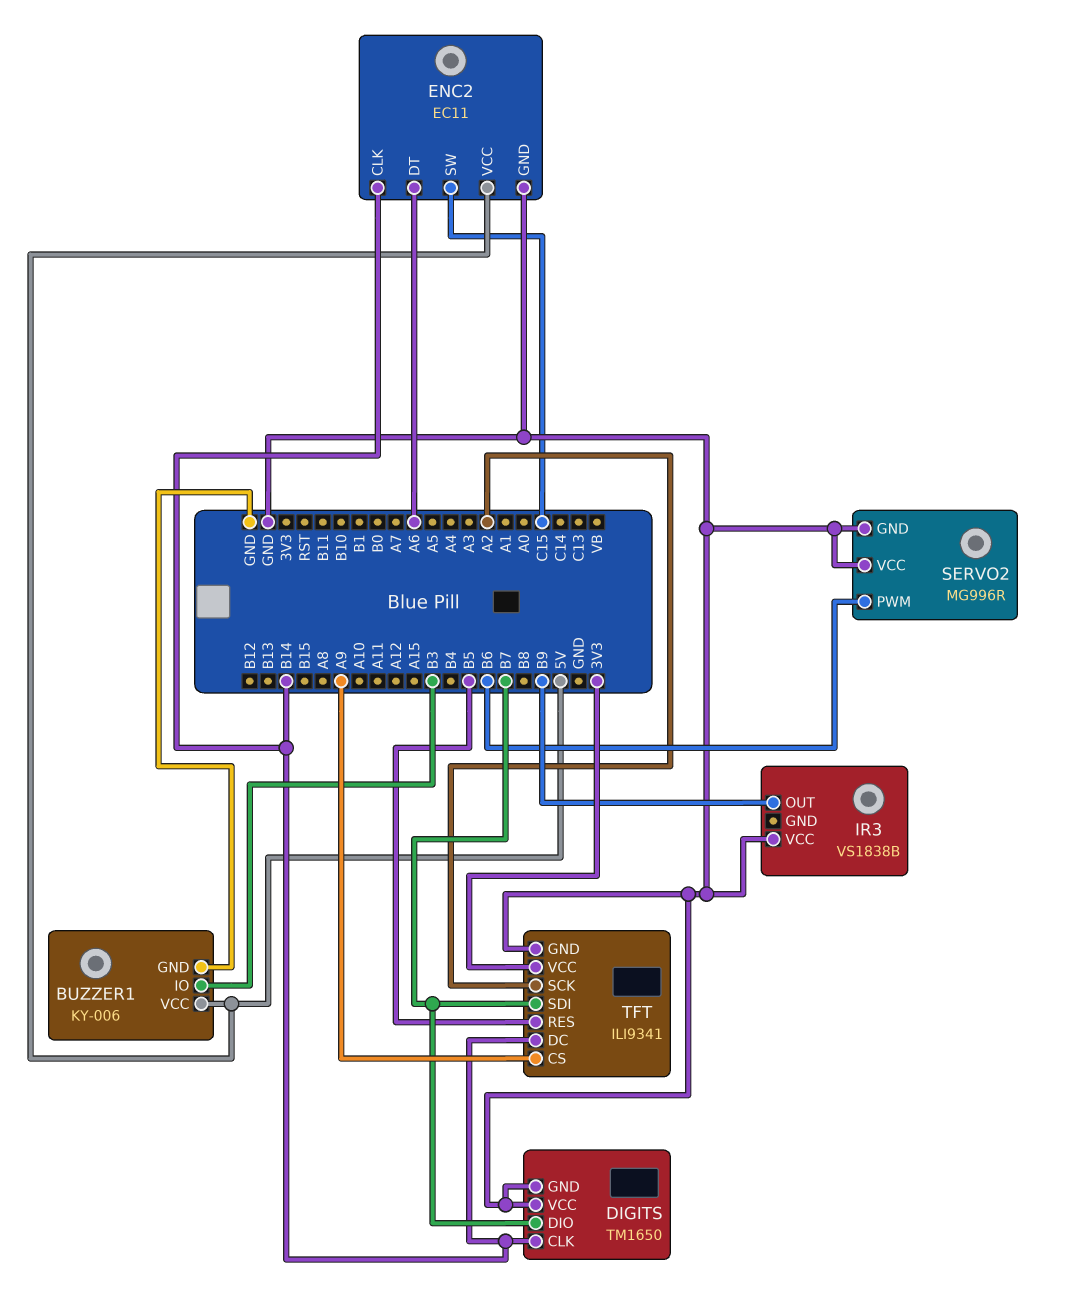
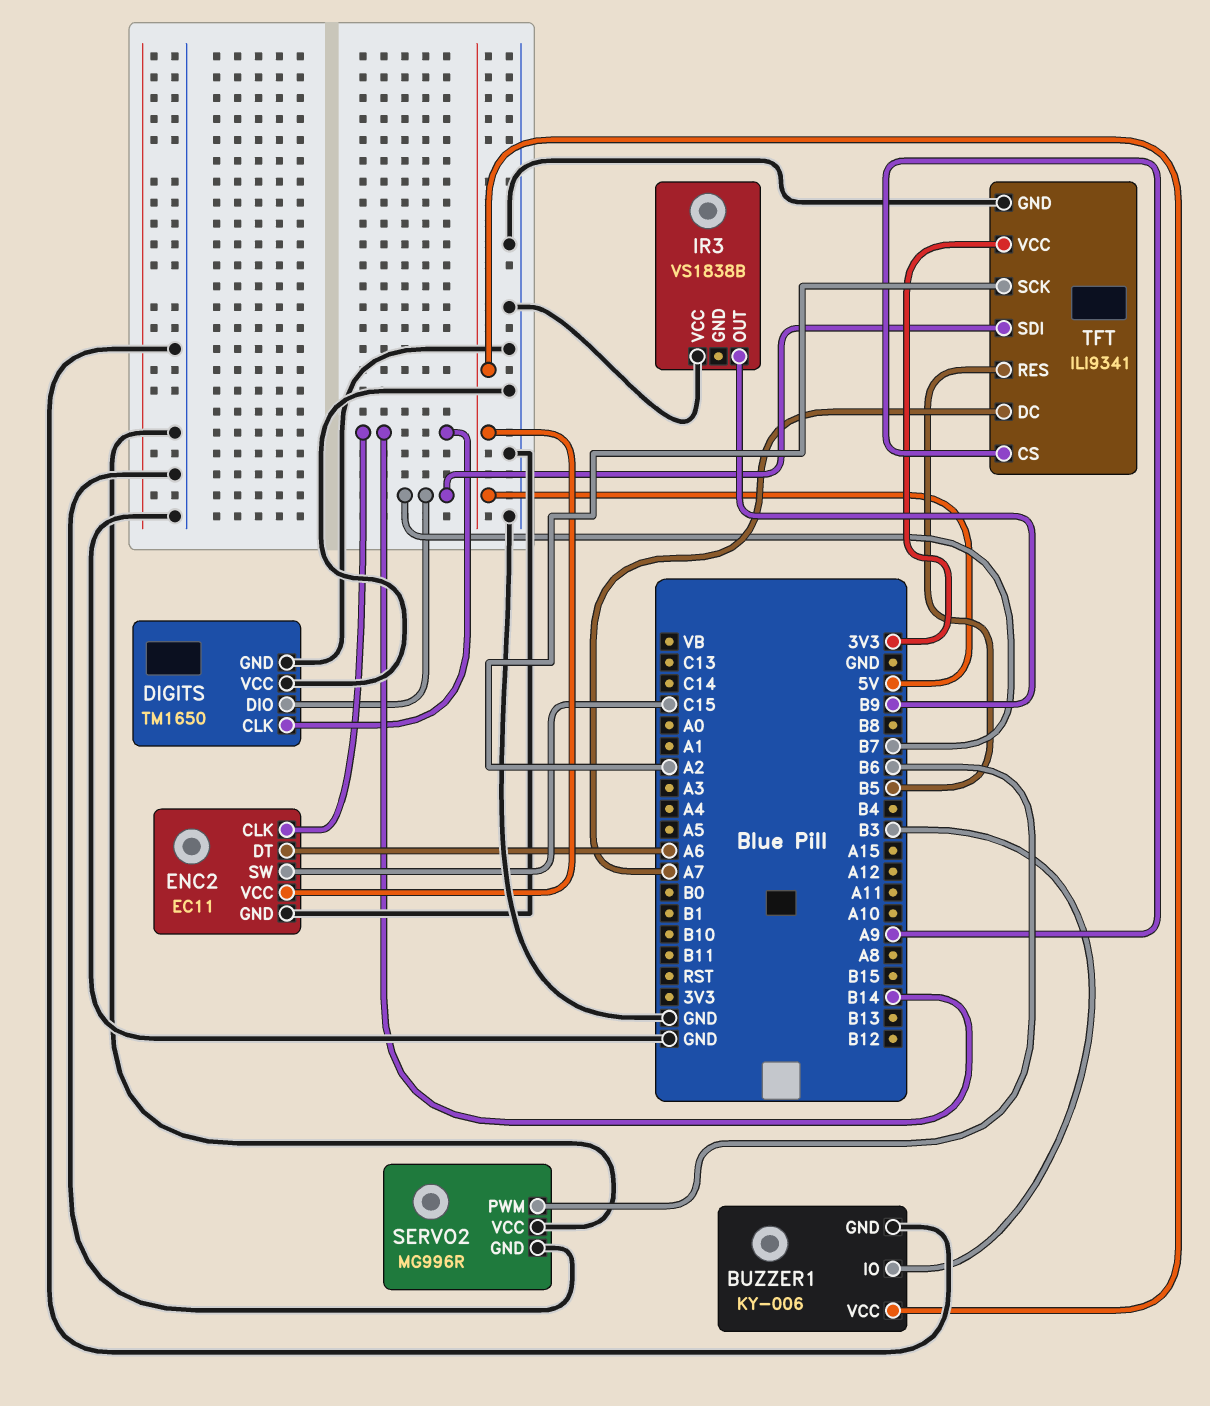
TFT pin DC: B14 -> A7

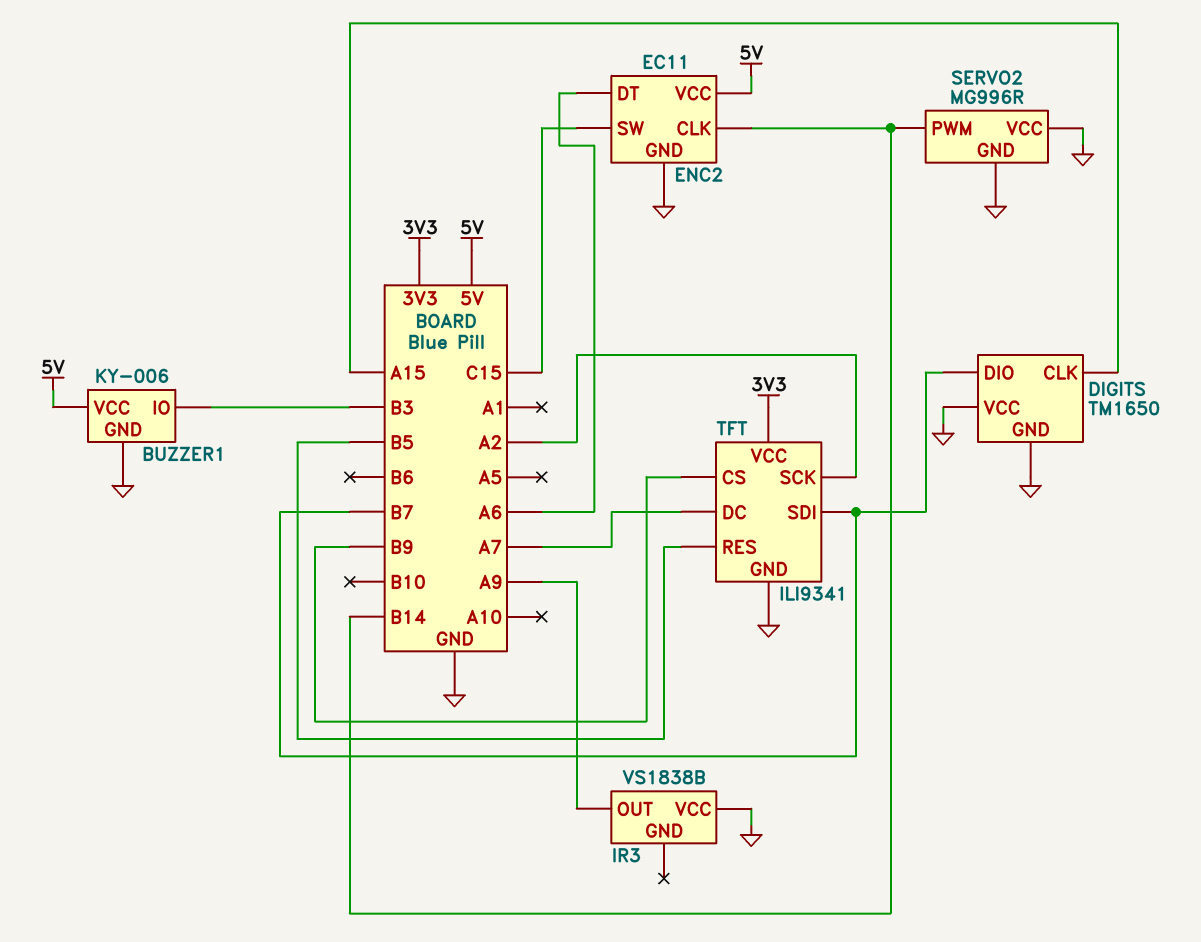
DIGITS pin CLK: B14 -> A15
IR3 pin OUT: B9 -> A9
SERVO2 pin PWM: B6 -> B14
TFT pin CS: A9 -> B9

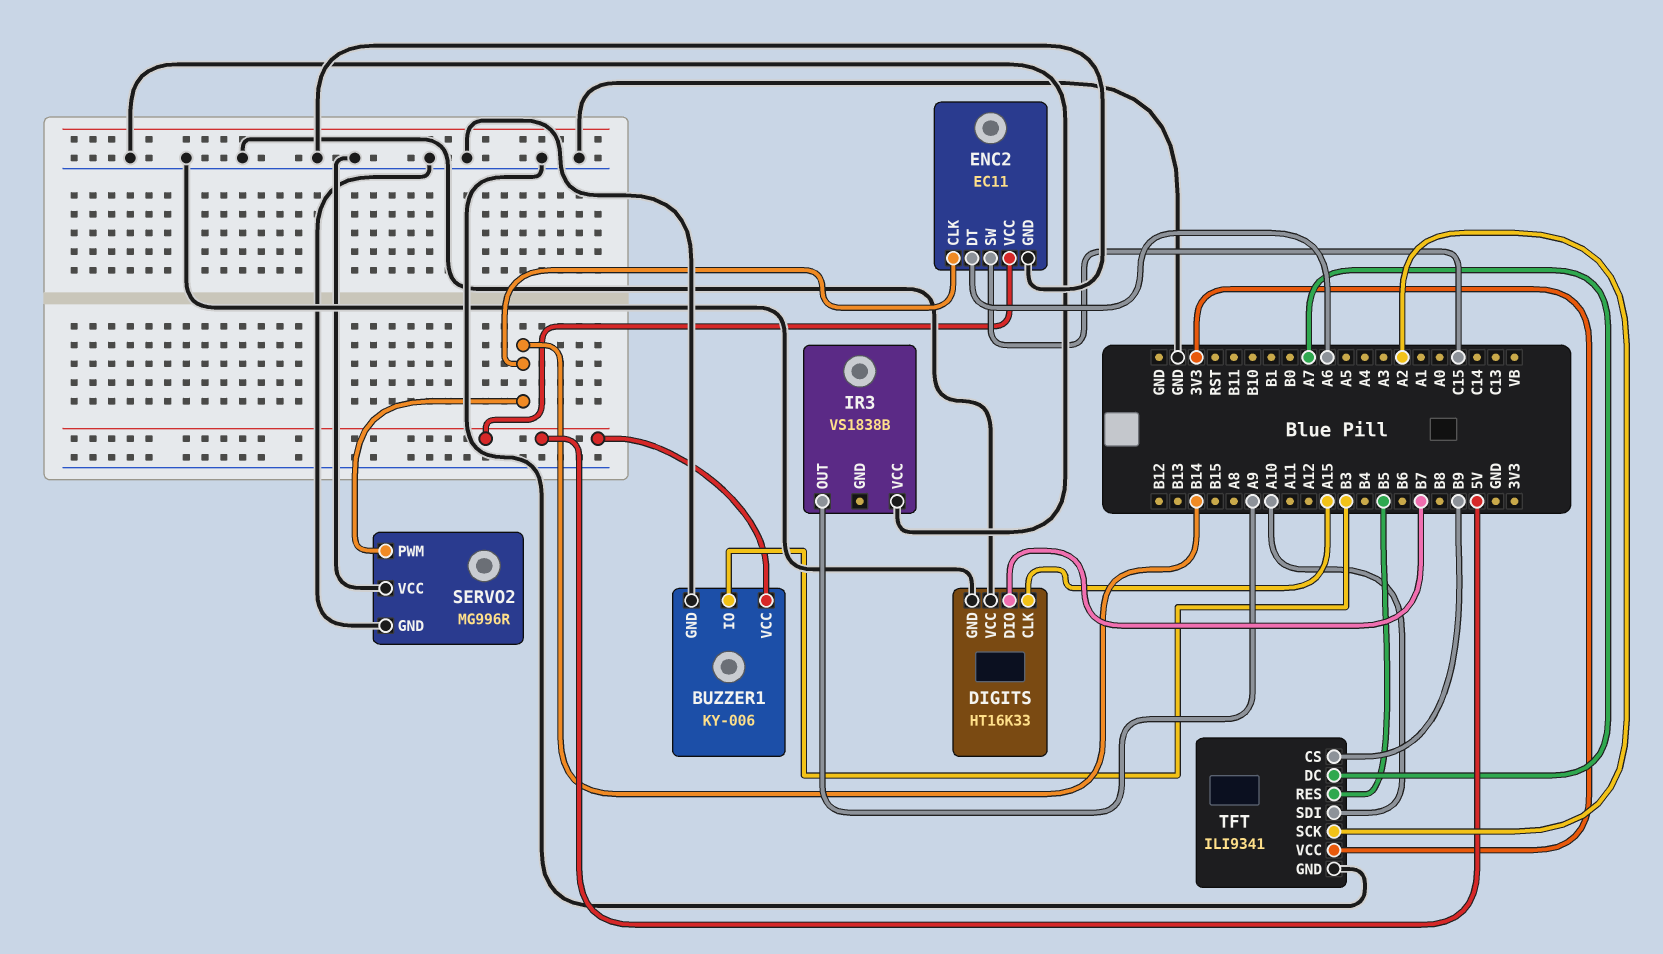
DIGITS: TM1650 -> HT16K33
TFT pin SDI: B7 -> A10

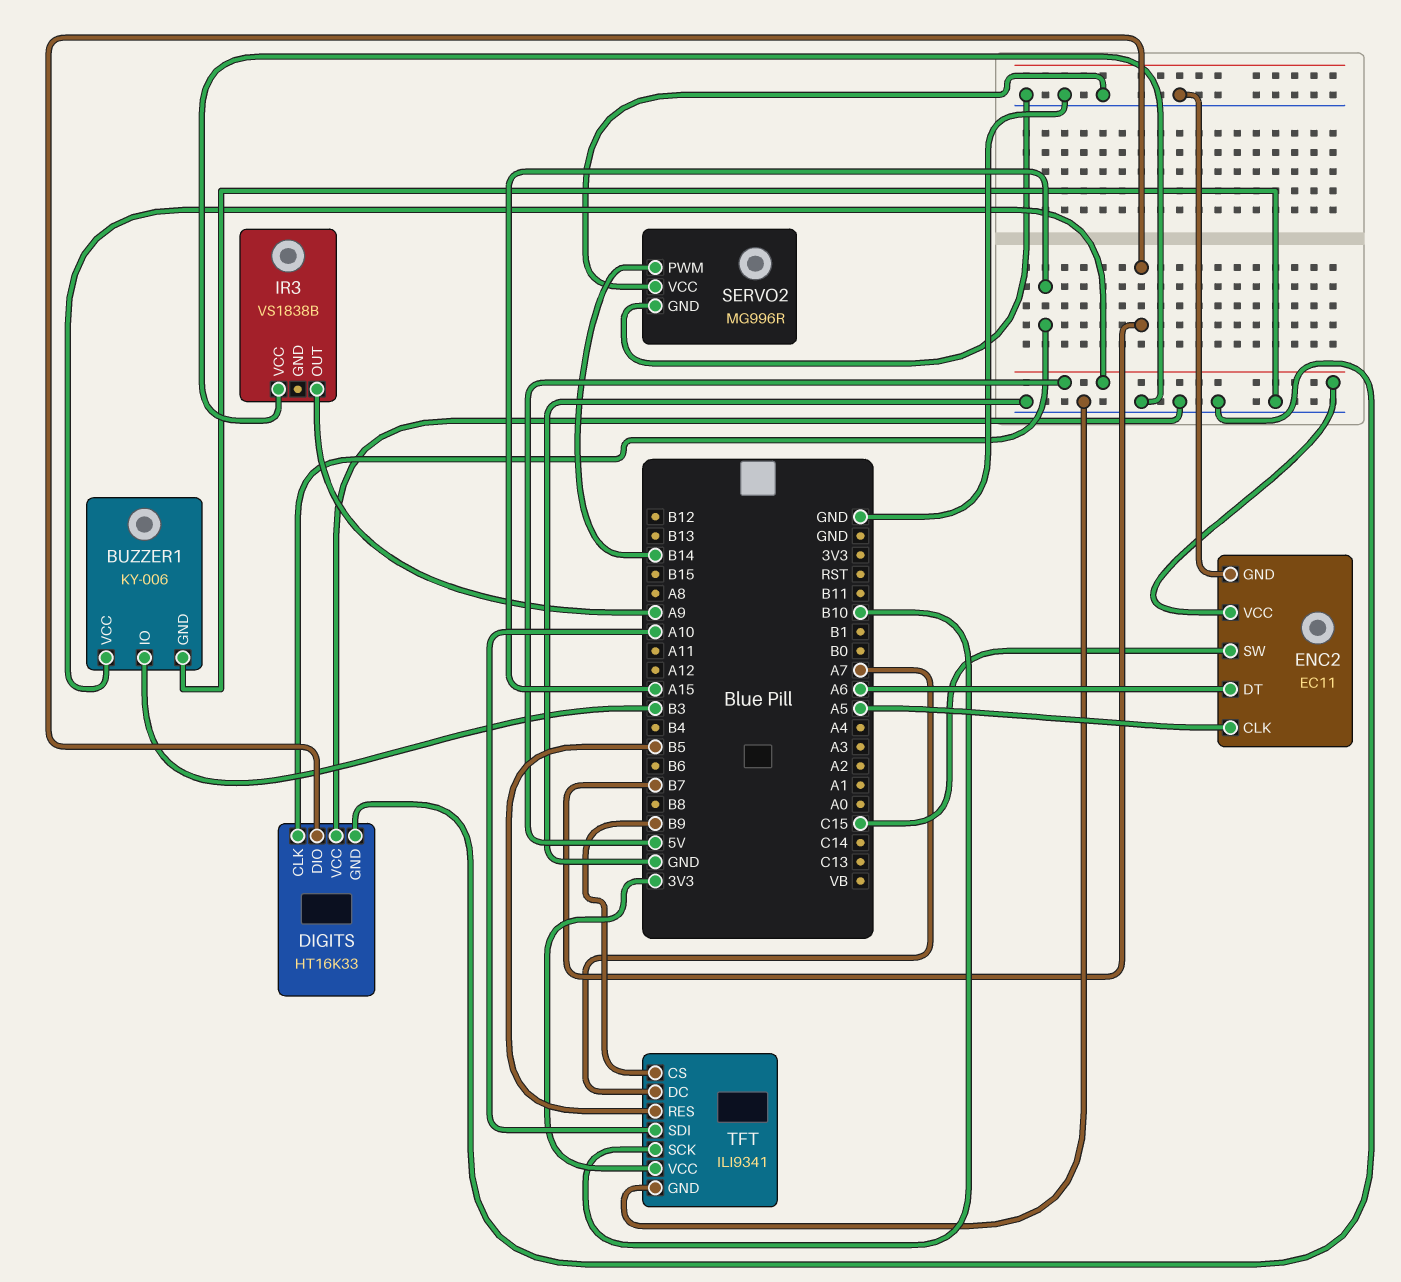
ENC2 pin CLK: B14 -> A5
TFT pin SCK: A2 -> B10

